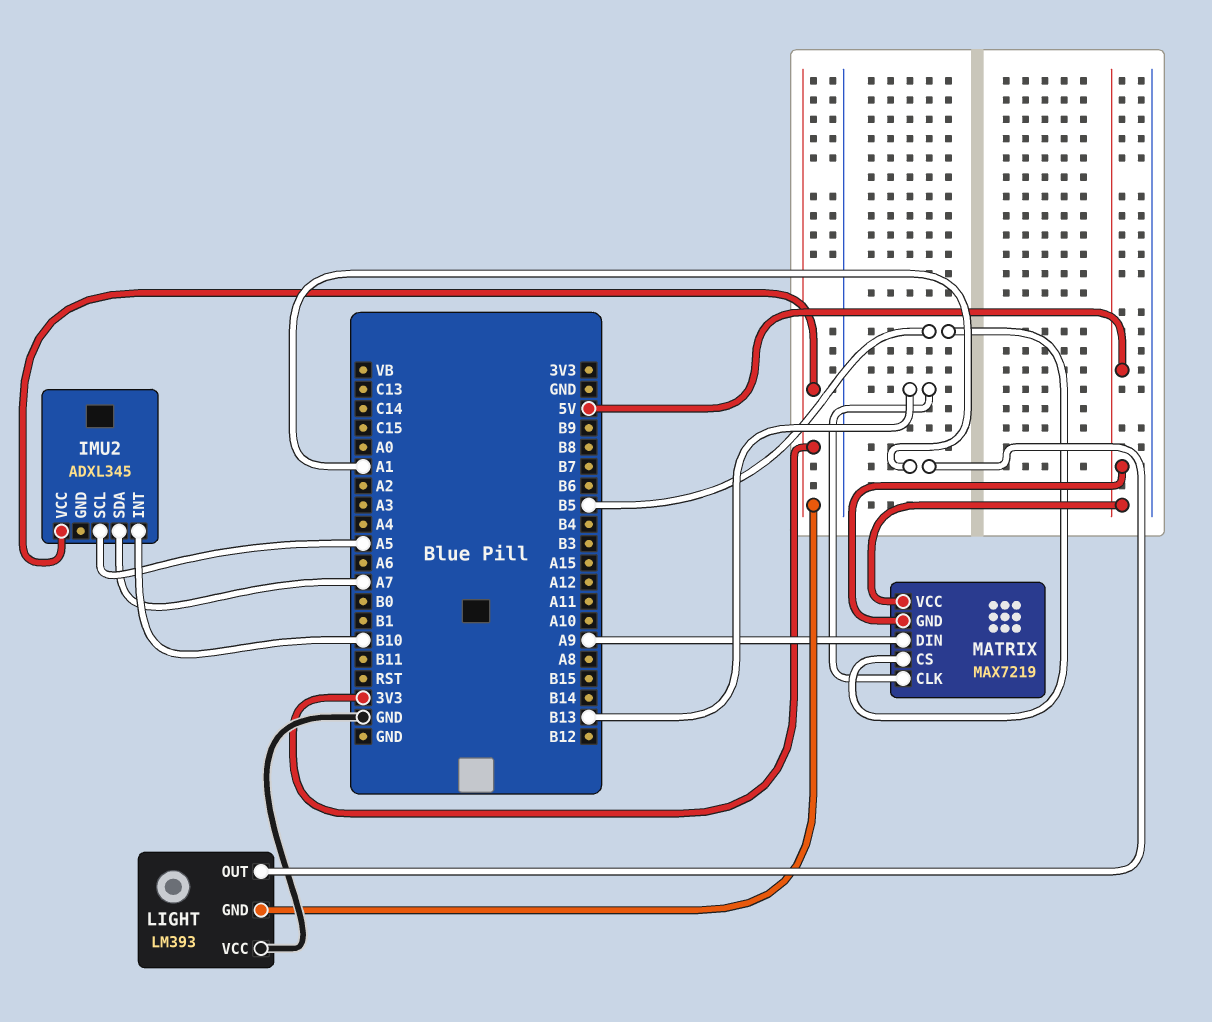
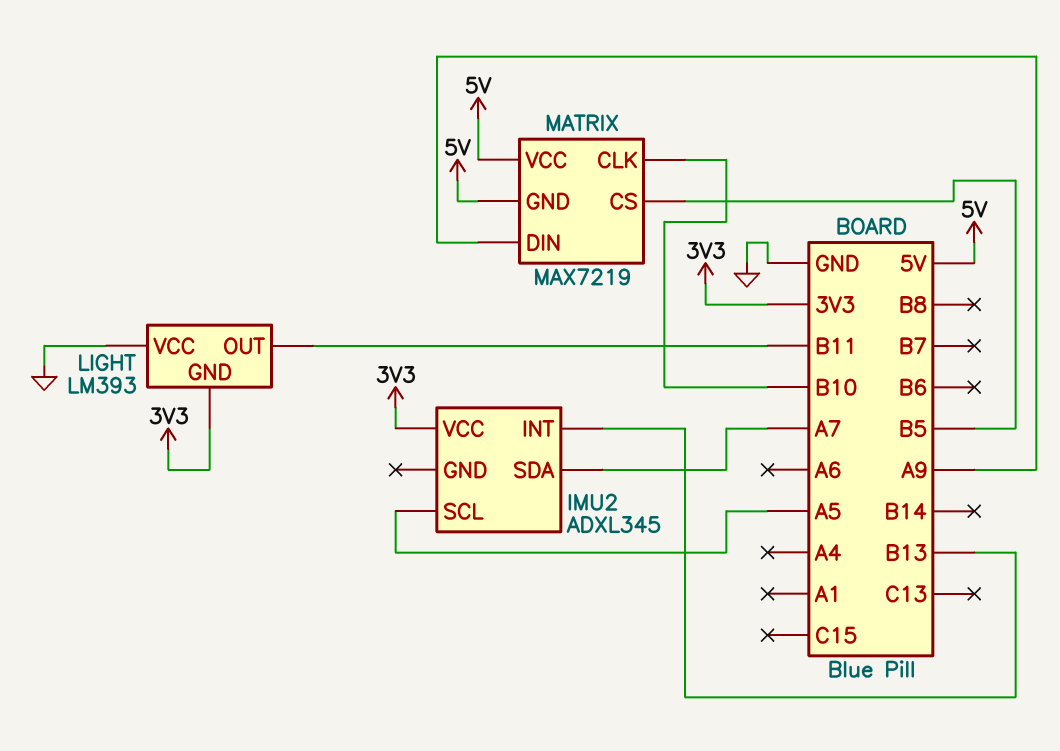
IMU2 pin INT: B10 -> B13
LIGHT pin OUT: A1 -> B11
MATRIX pin CLK: B13 -> B10

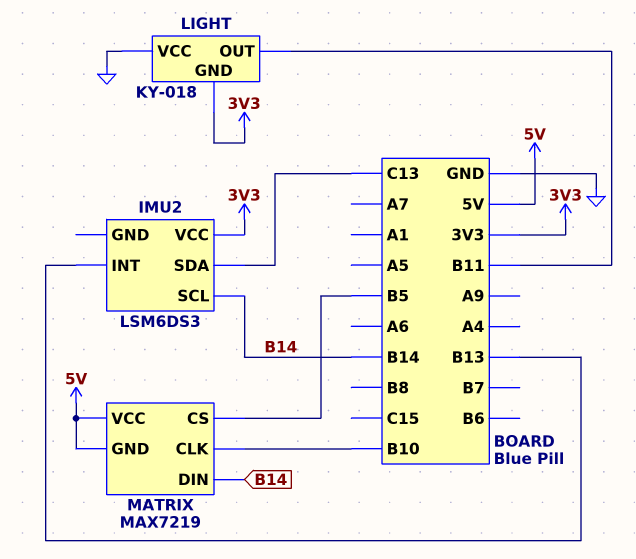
IMU2: ADXL345 -> LSM6DS3
IMU2 pin SCL: A5 -> B14
IMU2 pin SDA: A7 -> C13
LIGHT: LM393 -> KY-018
MATRIX pin DIN: A9 -> B14

